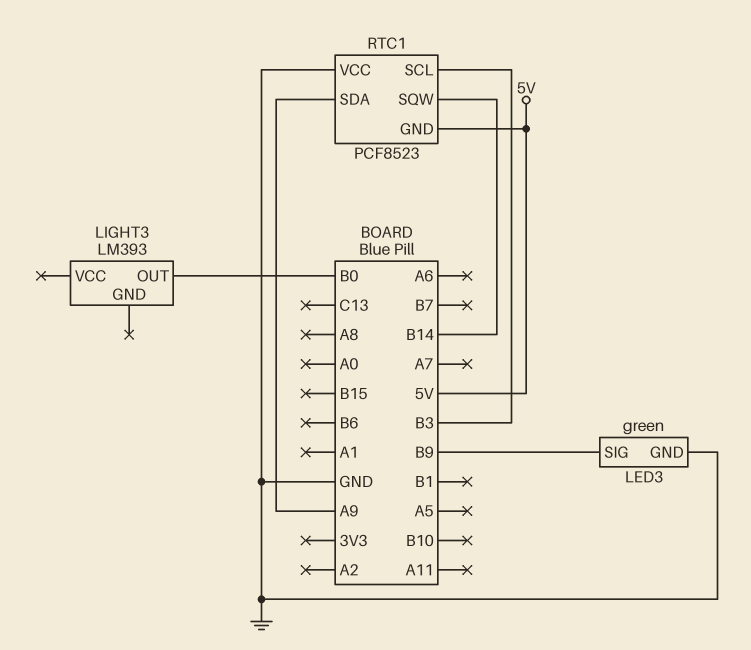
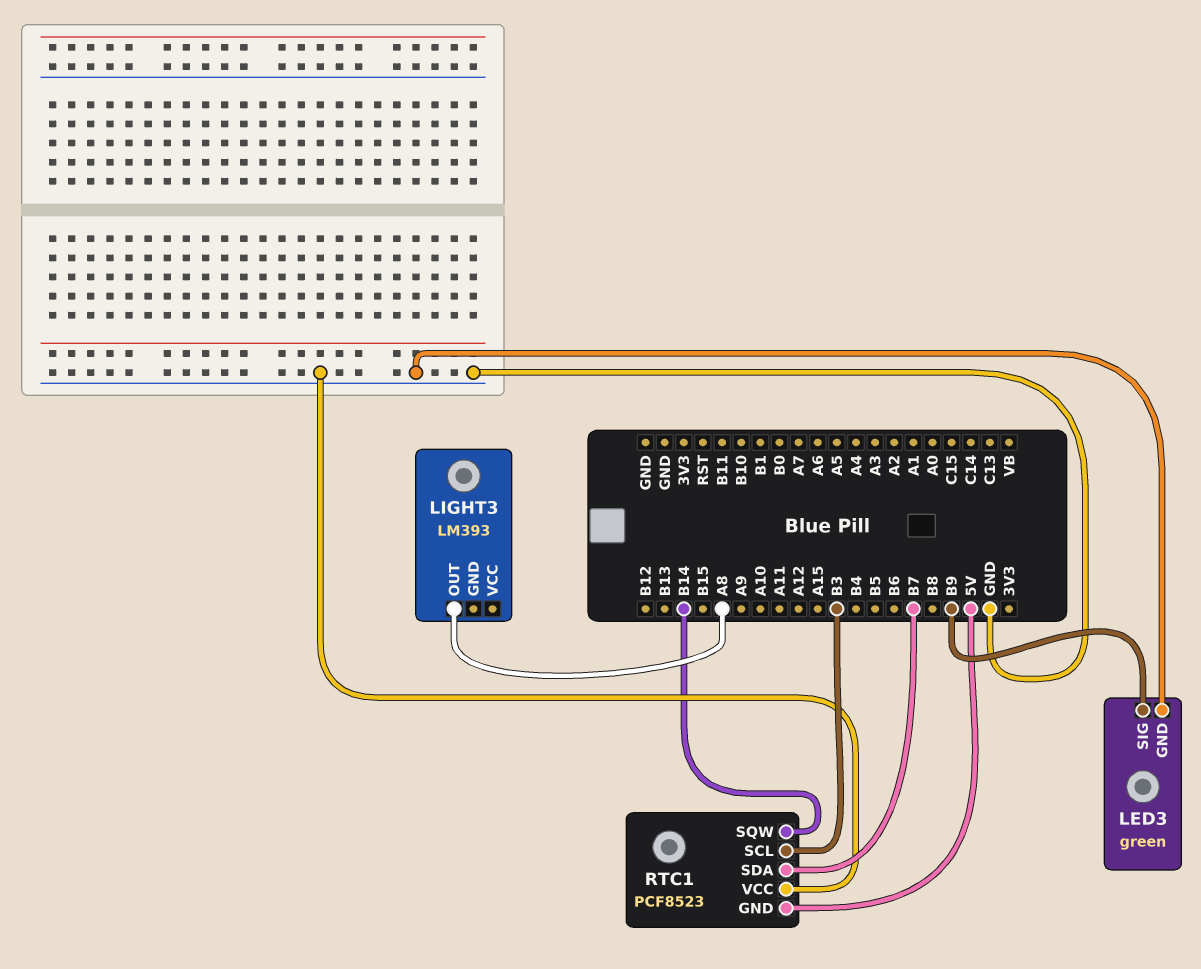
LIGHT3 pin OUT: B0 -> A8
RTC1 pin SDA: A9 -> B7

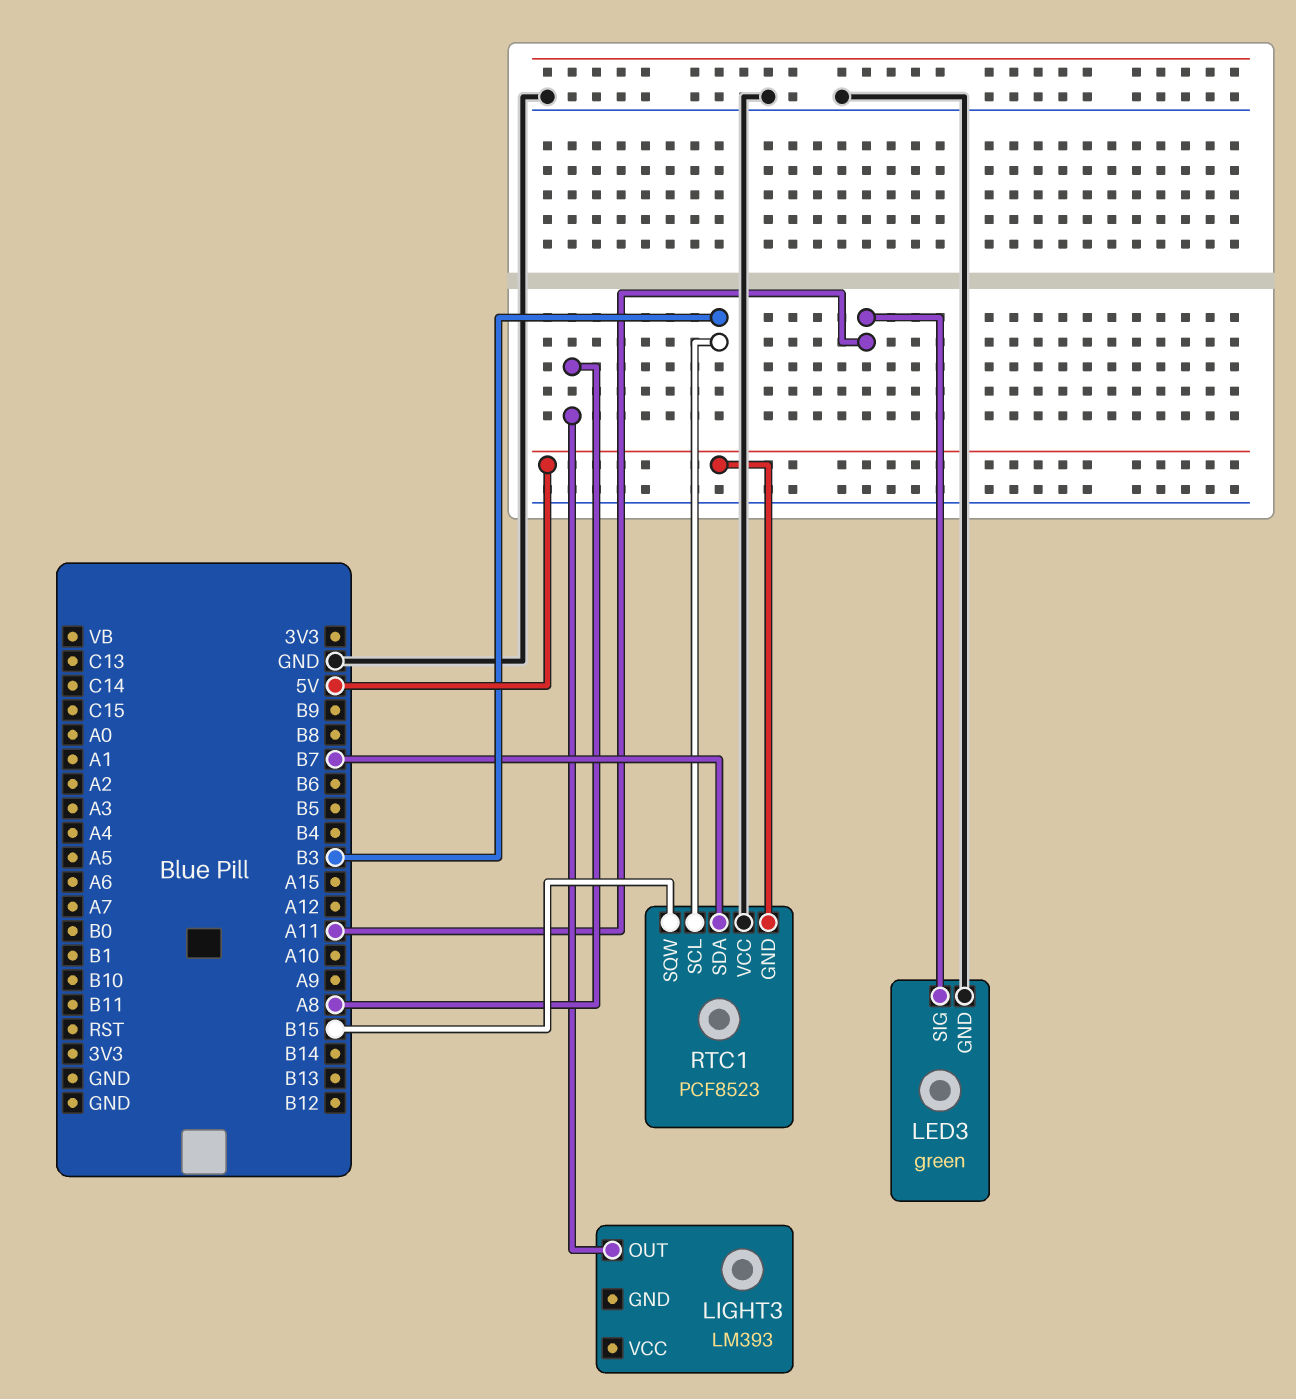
LED3 pin SIG: B9 -> A11
RTC1 pin SQW: B14 -> B15

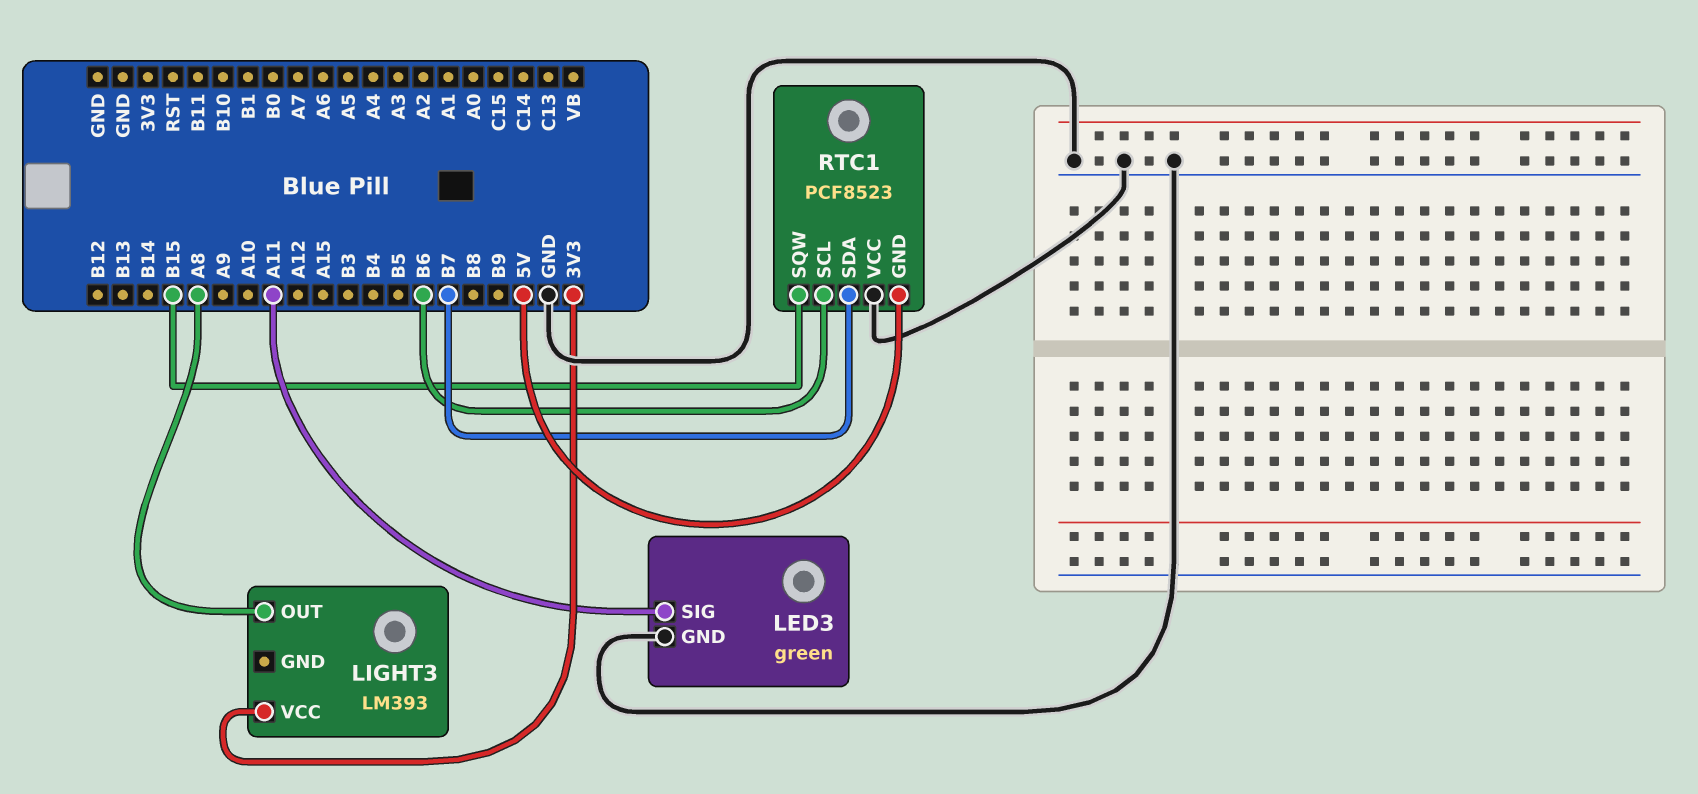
LIGHT3 pin VCC: none -> 3V3
RTC1 pin SCL: B3 -> B6

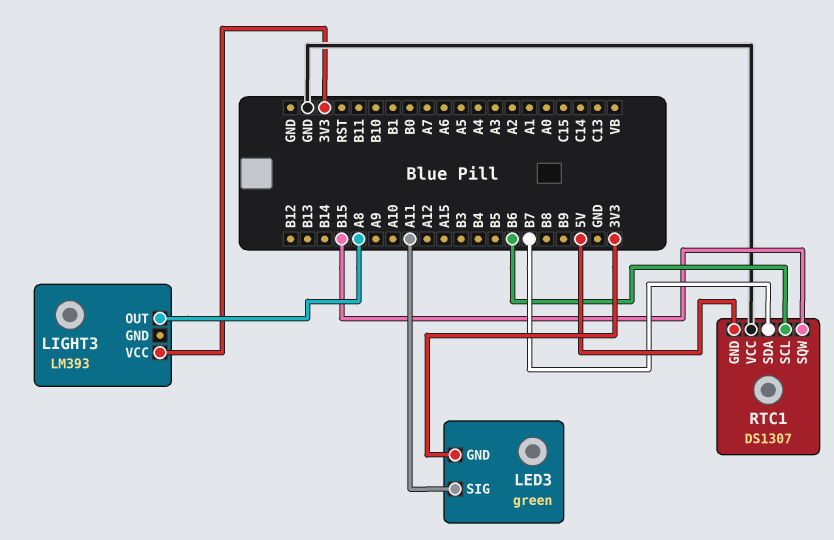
LED3 pin GND: GND -> 3V3
RTC1: PCF8523 -> DS1307

